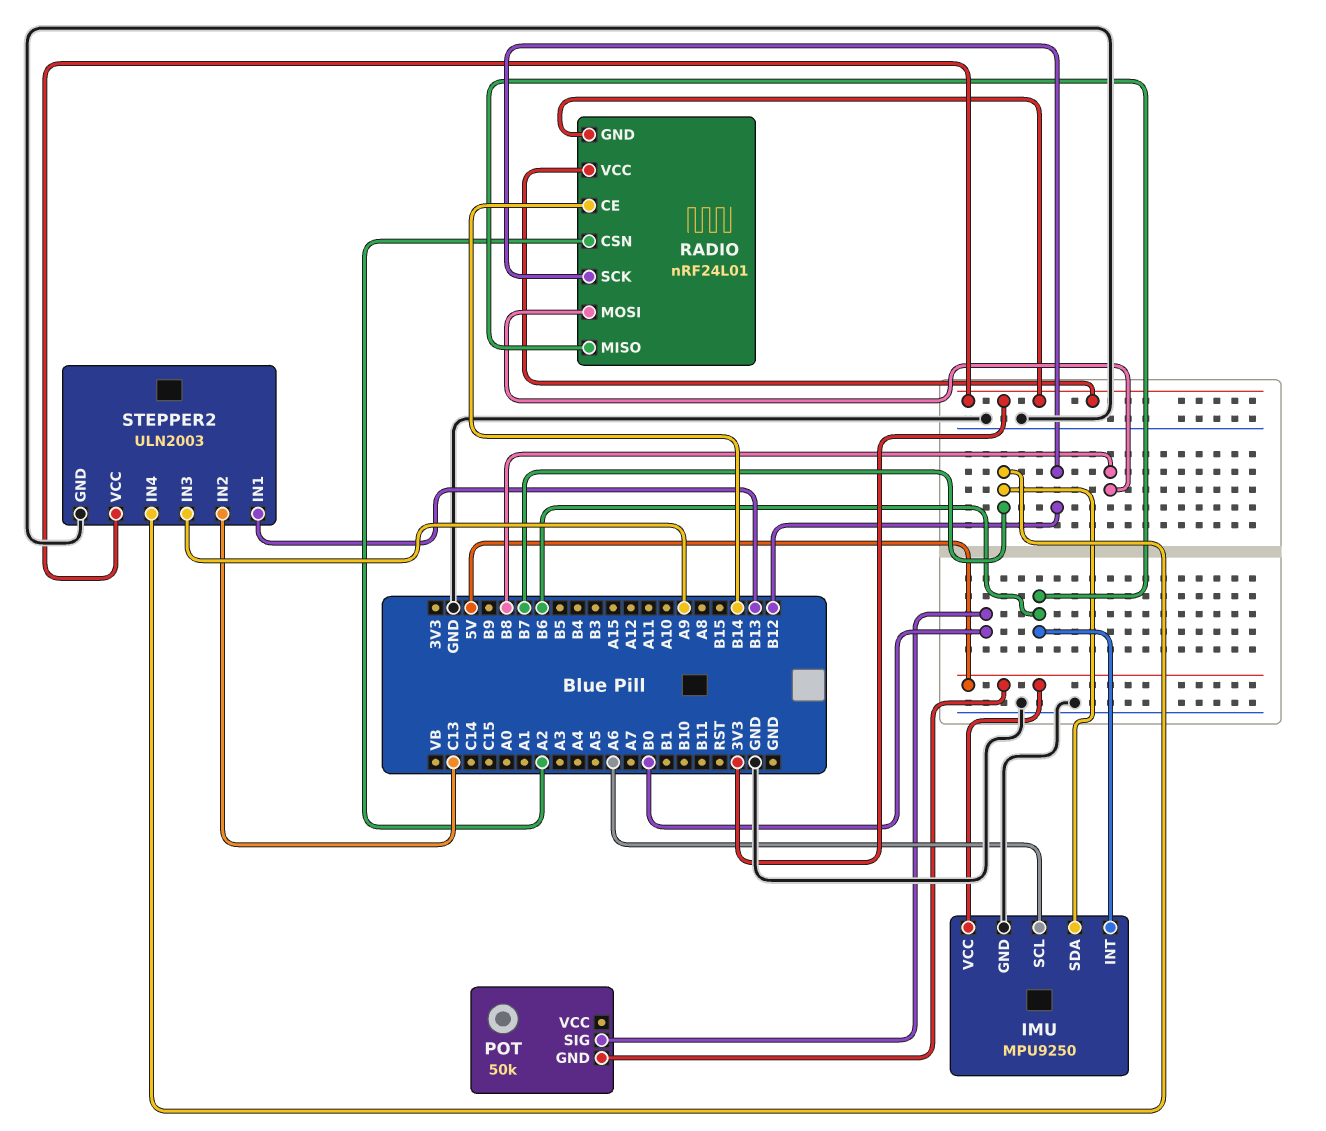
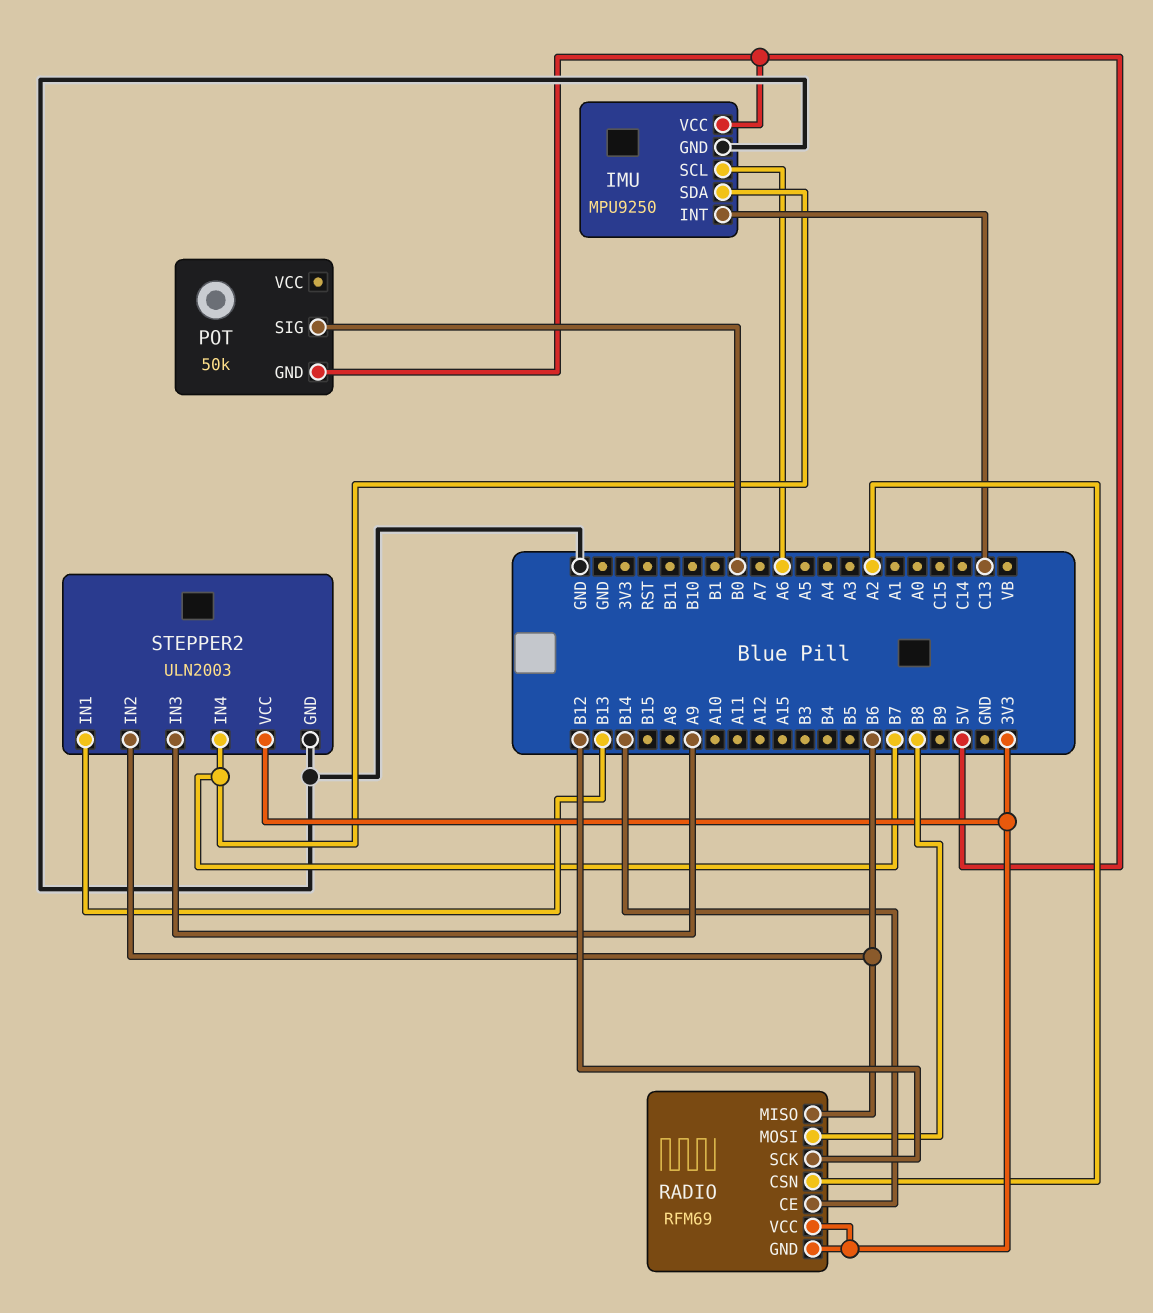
IMU pin INT: B6 -> C13
RADIO: nRF24L01 -> RFM69
STEPPER2 pin IN2: C13 -> B6

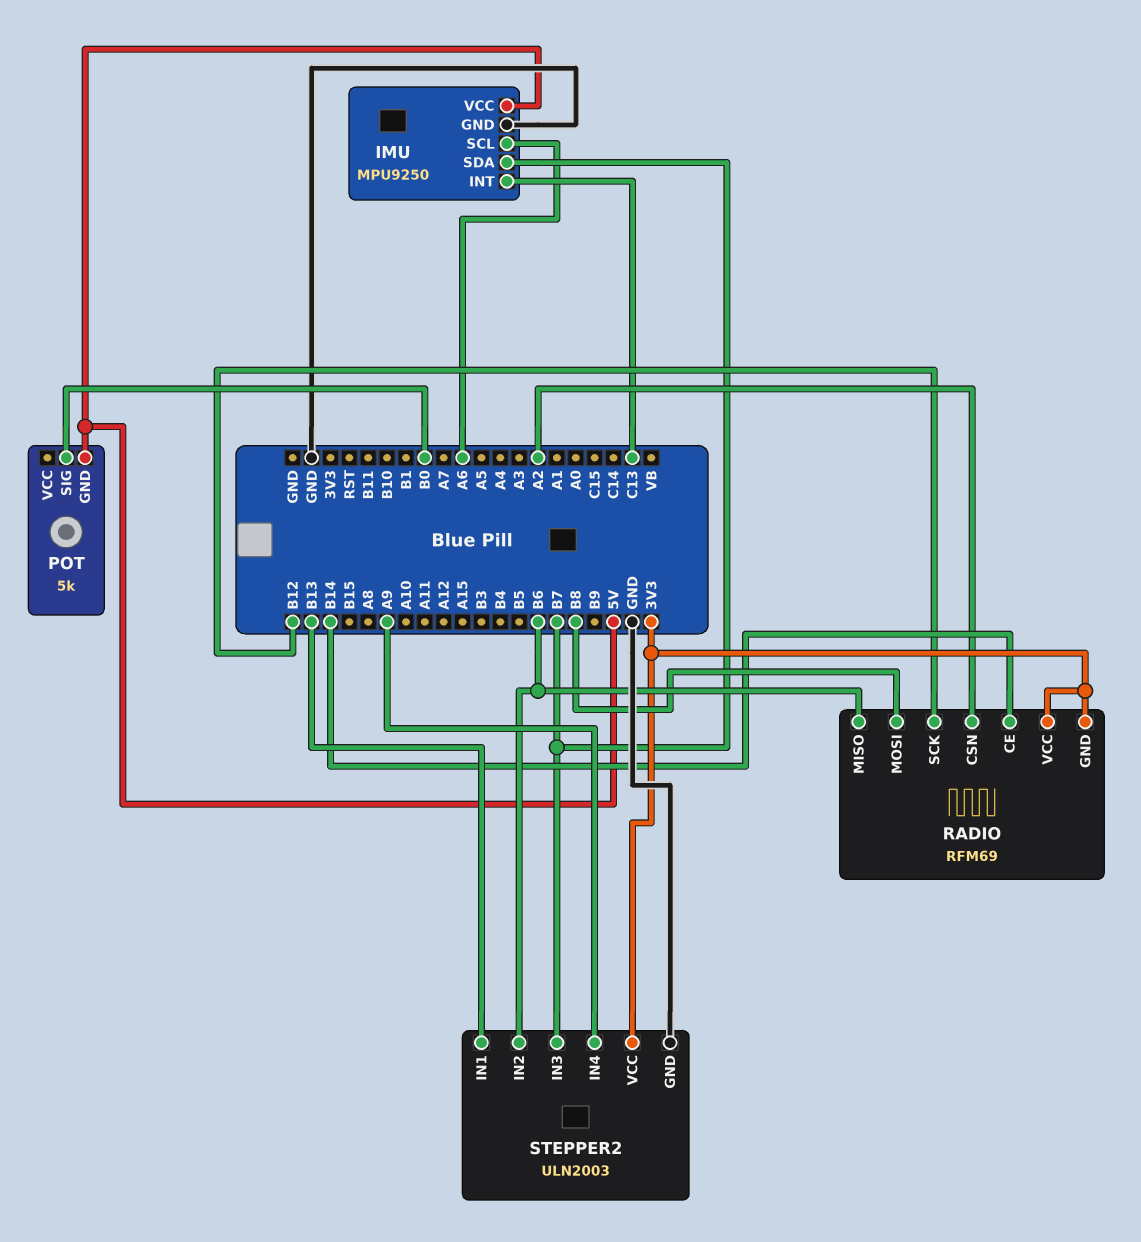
POT: 50k -> 5k
STEPPER2 pin IN3: A9 -> B7
STEPPER2 pin IN4: B7 -> A9

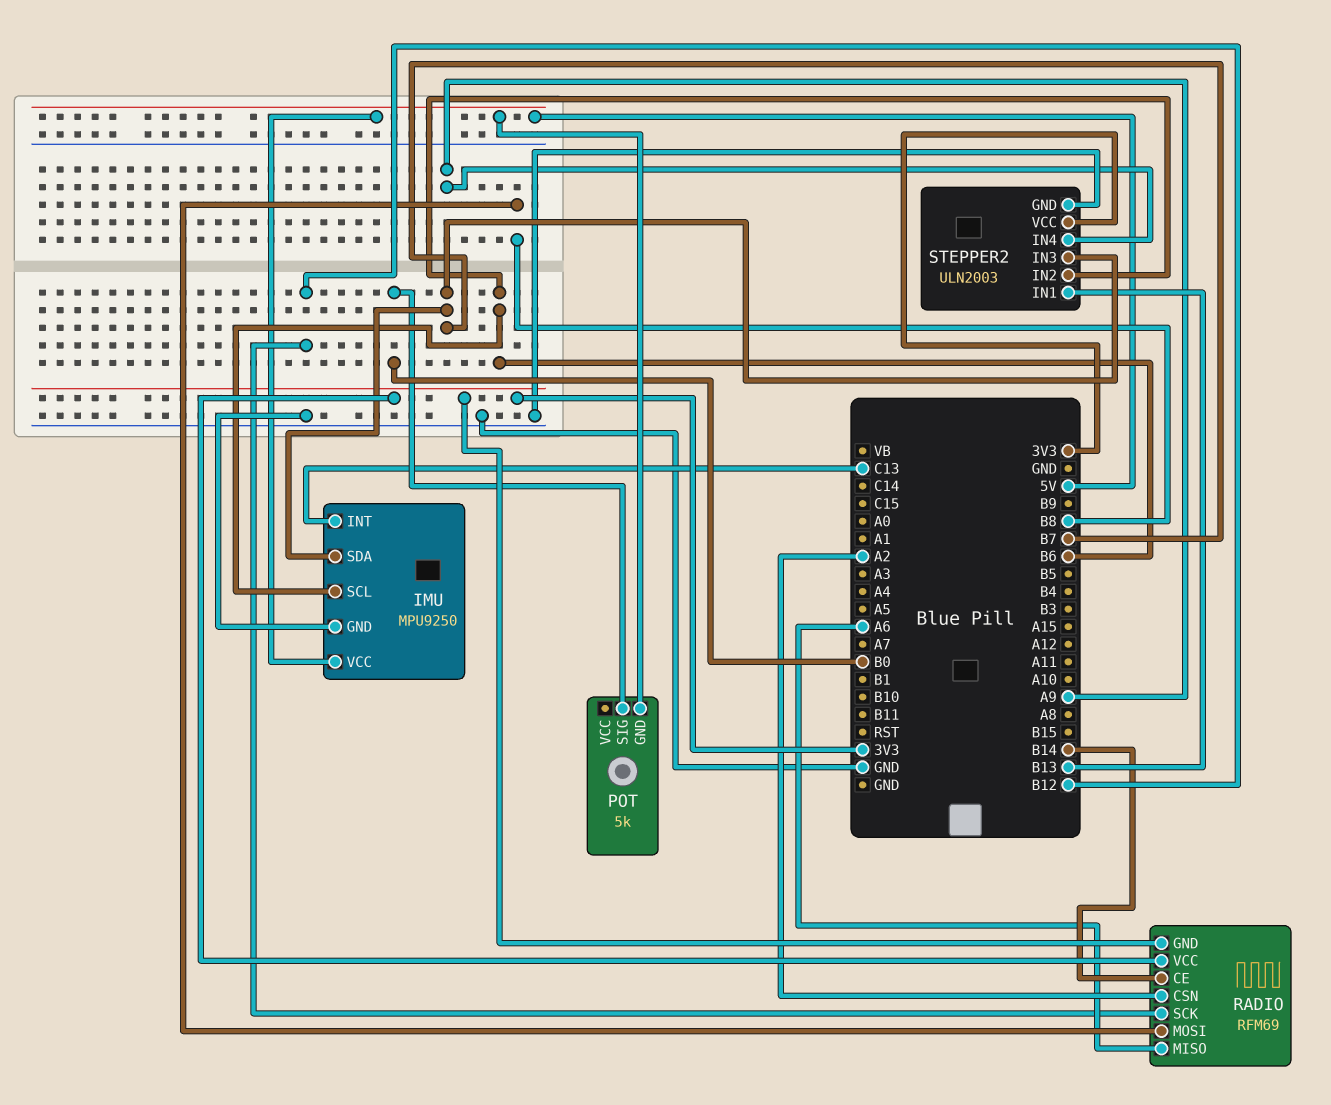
IMU pin SCL: A6 -> B6
RADIO pin MISO: B6 -> A6

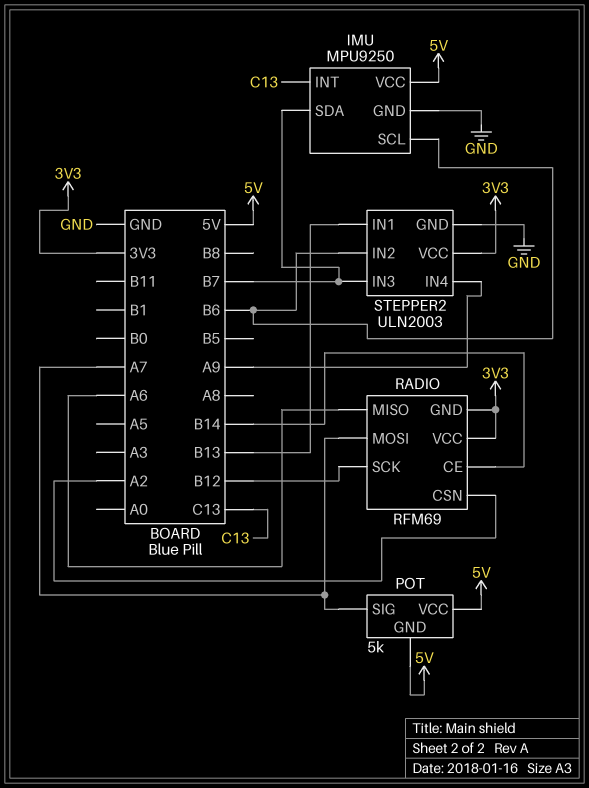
POT pin SIG: B0 -> A7
POT pin VCC: none -> 5V
RADIO pin MOSI: B8 -> A7

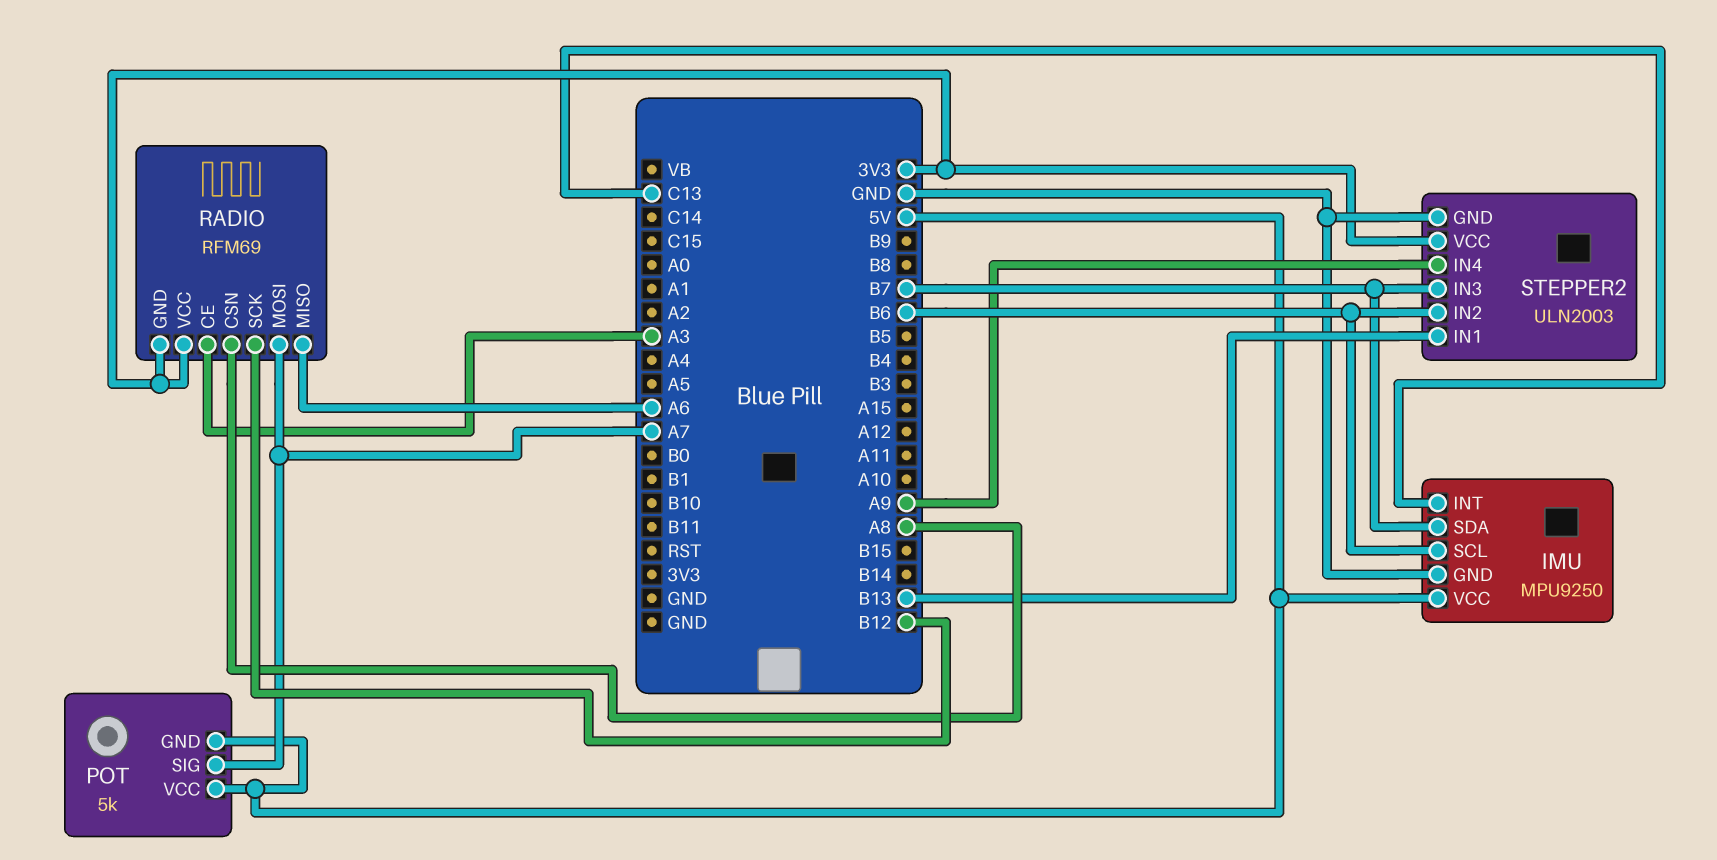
RADIO pin CE: B14 -> A3
RADIO pin CSN: A2 -> A8

